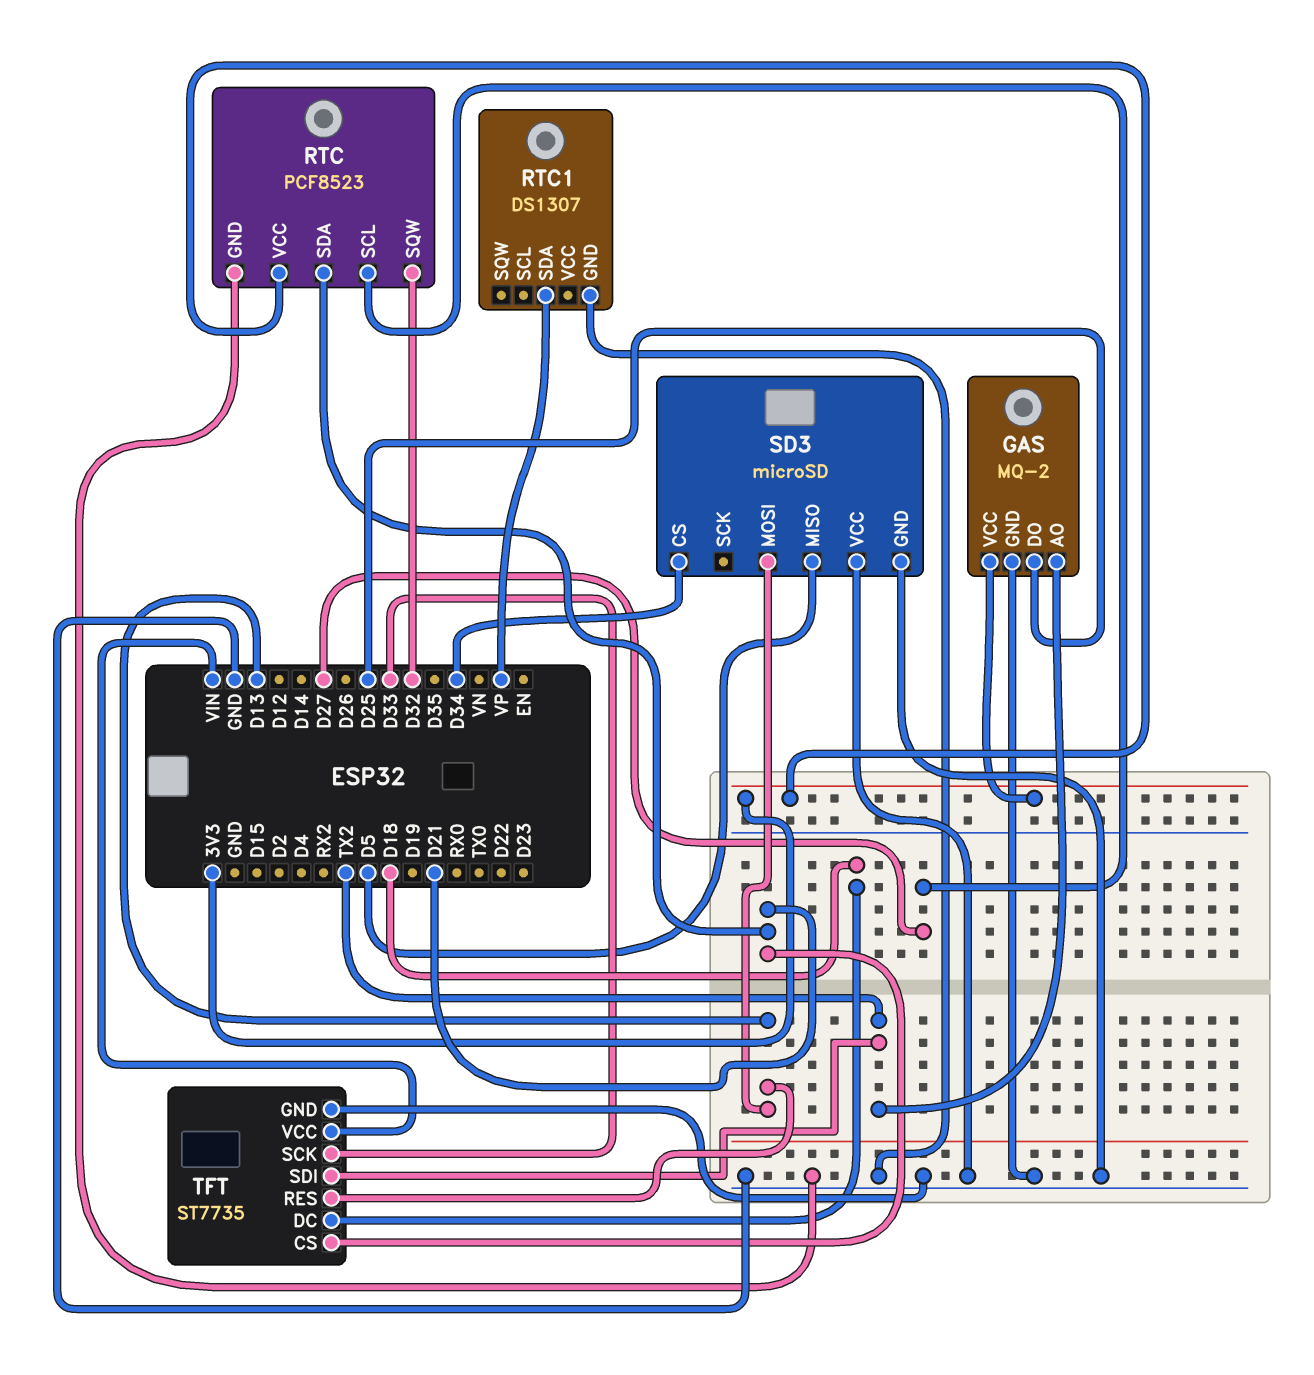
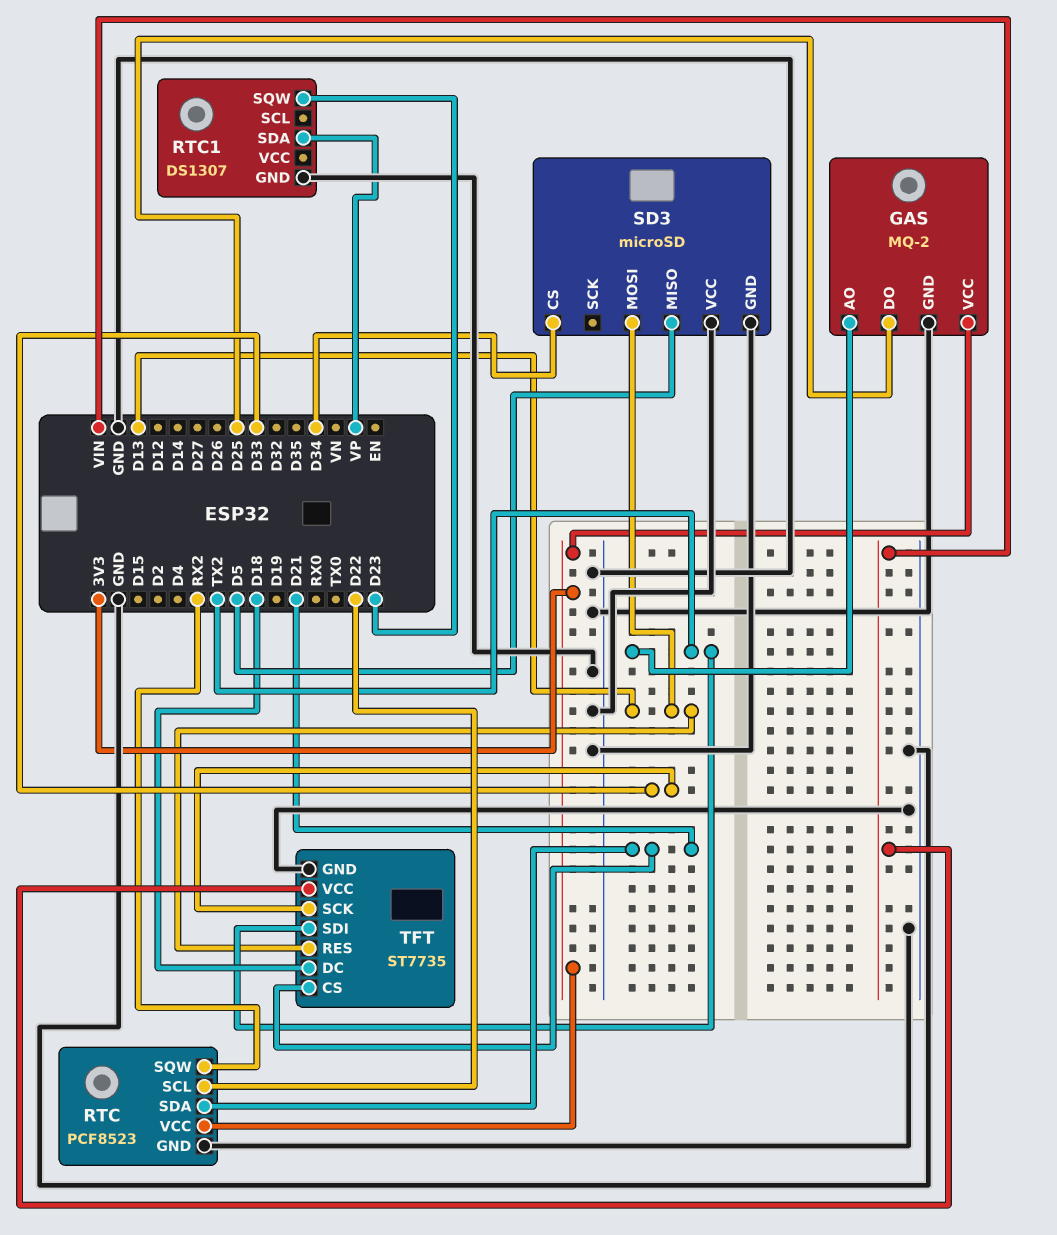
RTC pin SCL: D27 -> D22
RTC pin SQW: D32 -> RX2
RTC1 pin SQW: none -> D23

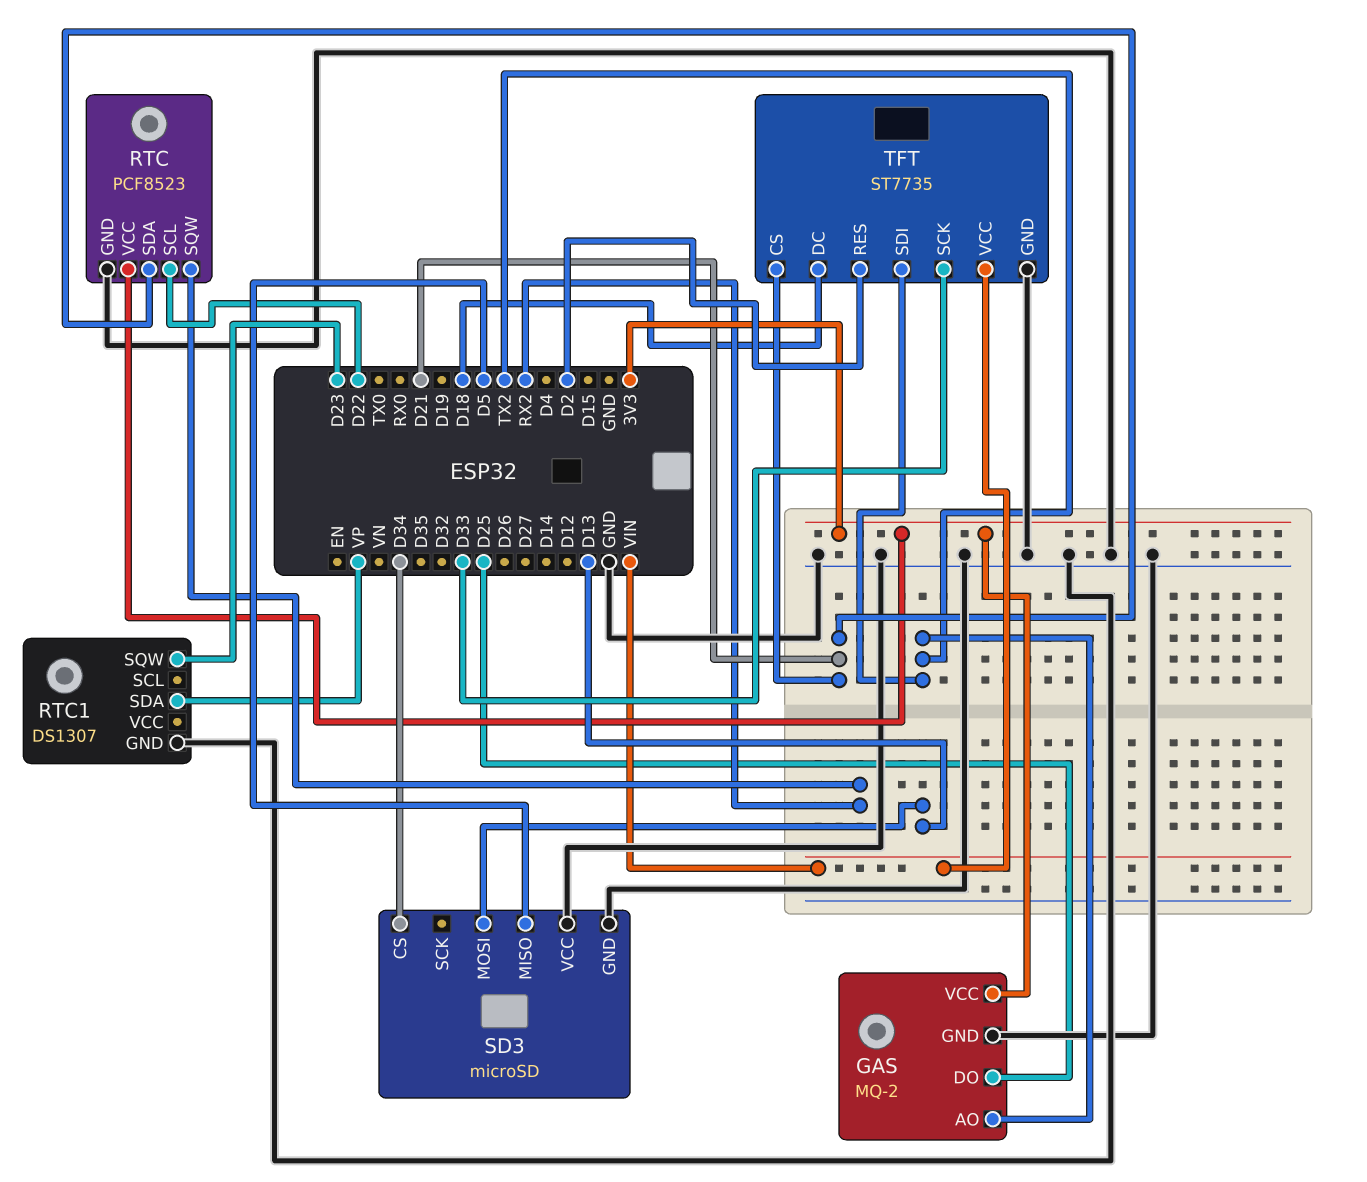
TFT pin RES: D13 -> D2

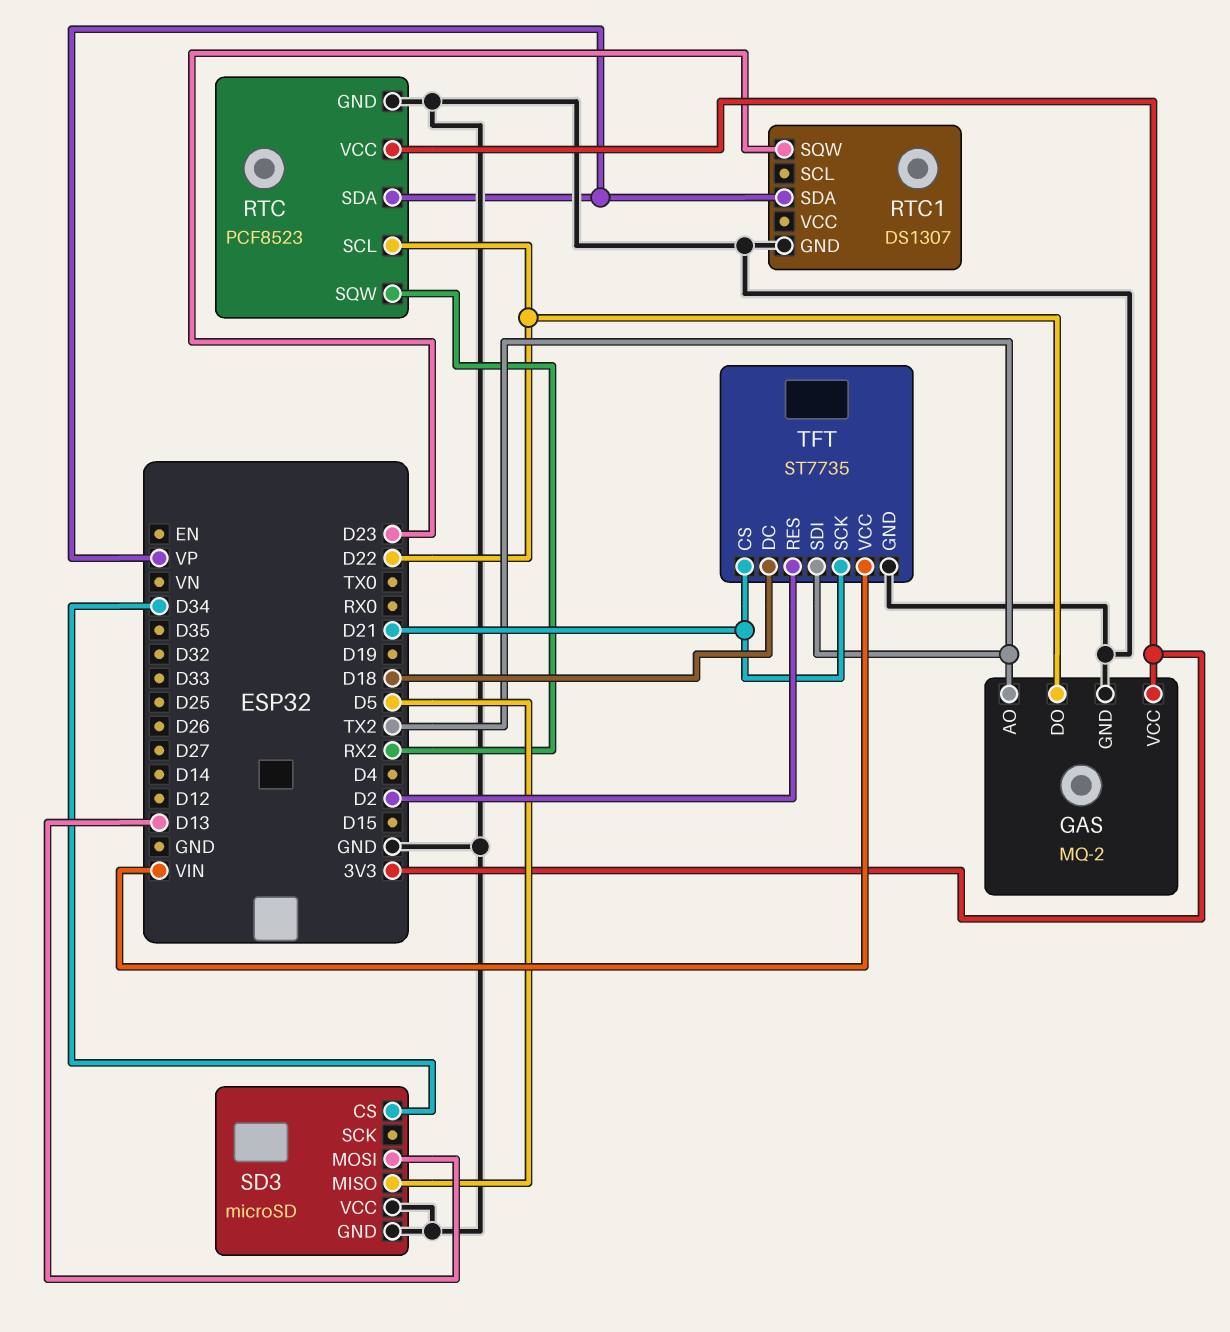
GAS pin DO: D25 -> D22
RTC pin SDA: D21 -> VP
TFT pin SCK: D33 -> D21

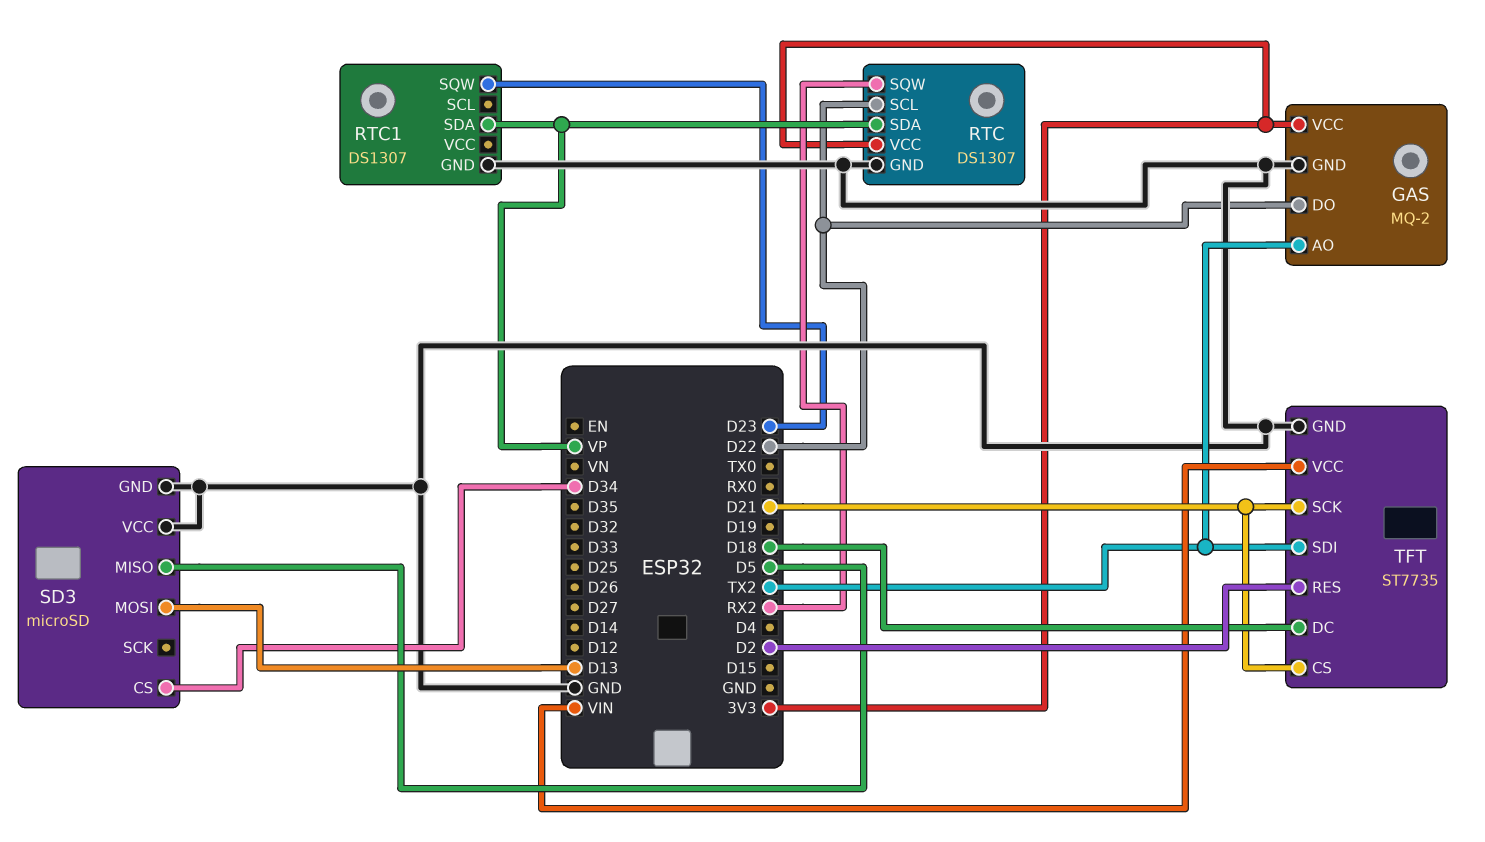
RTC: PCF8523 -> DS1307

